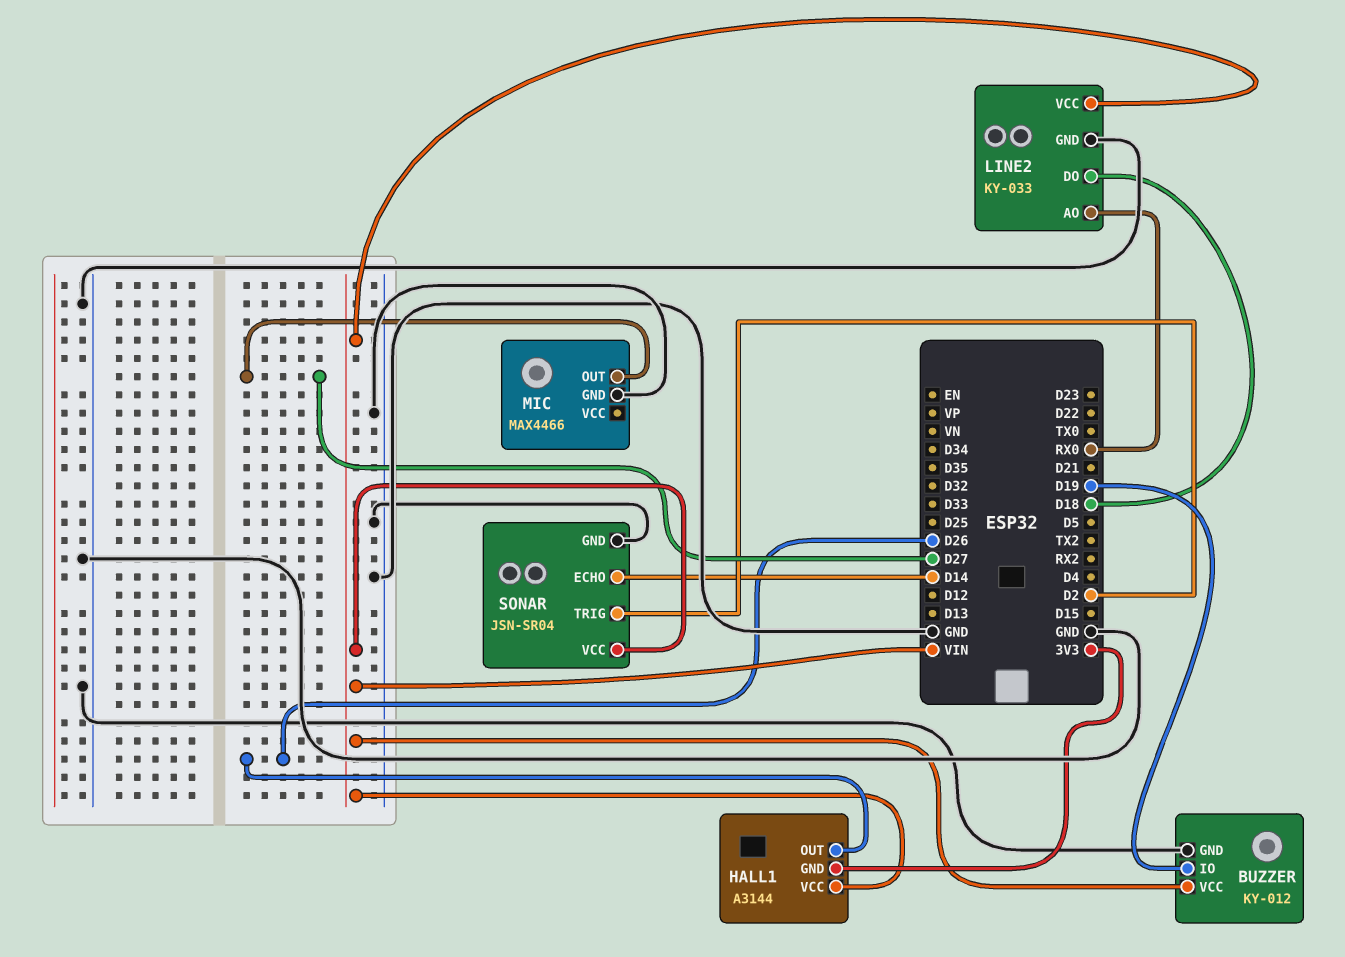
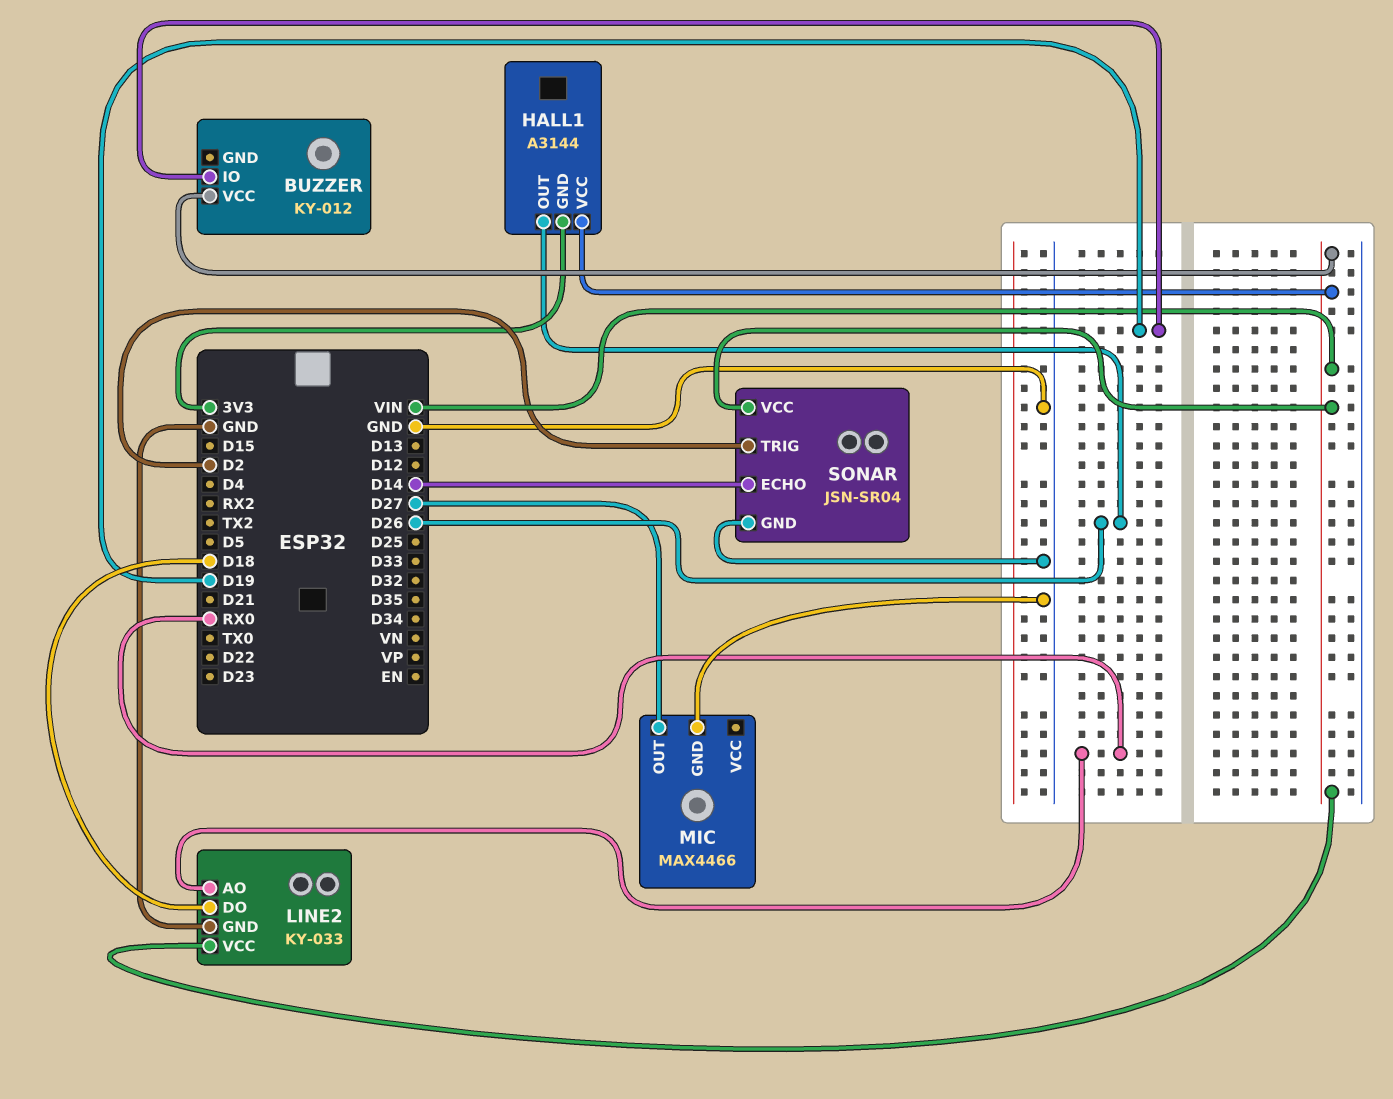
BUZZER pin GND: GND -> none

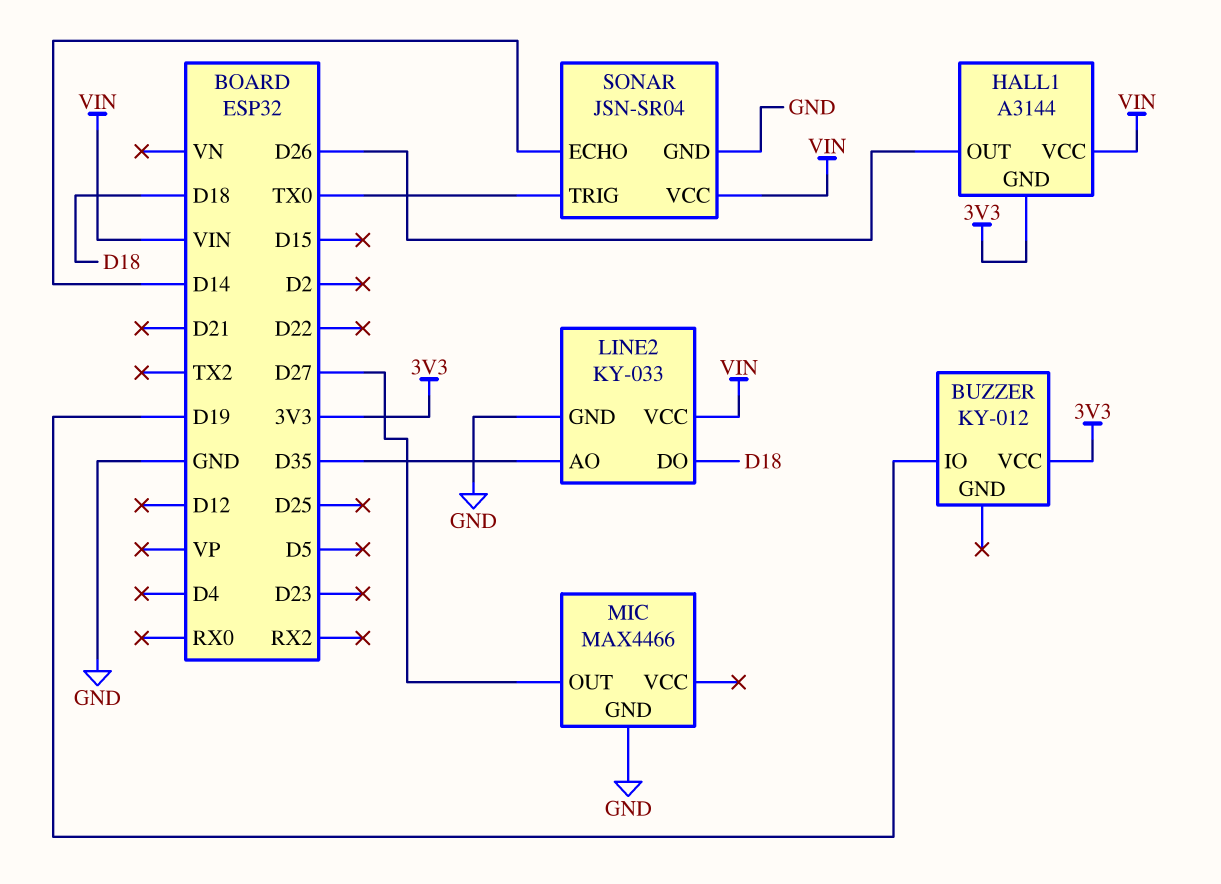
BUZZER pin VCC: VIN -> 3V3
LINE2 pin AO: RX0 -> D35
SONAR pin TRIG: D2 -> TX0

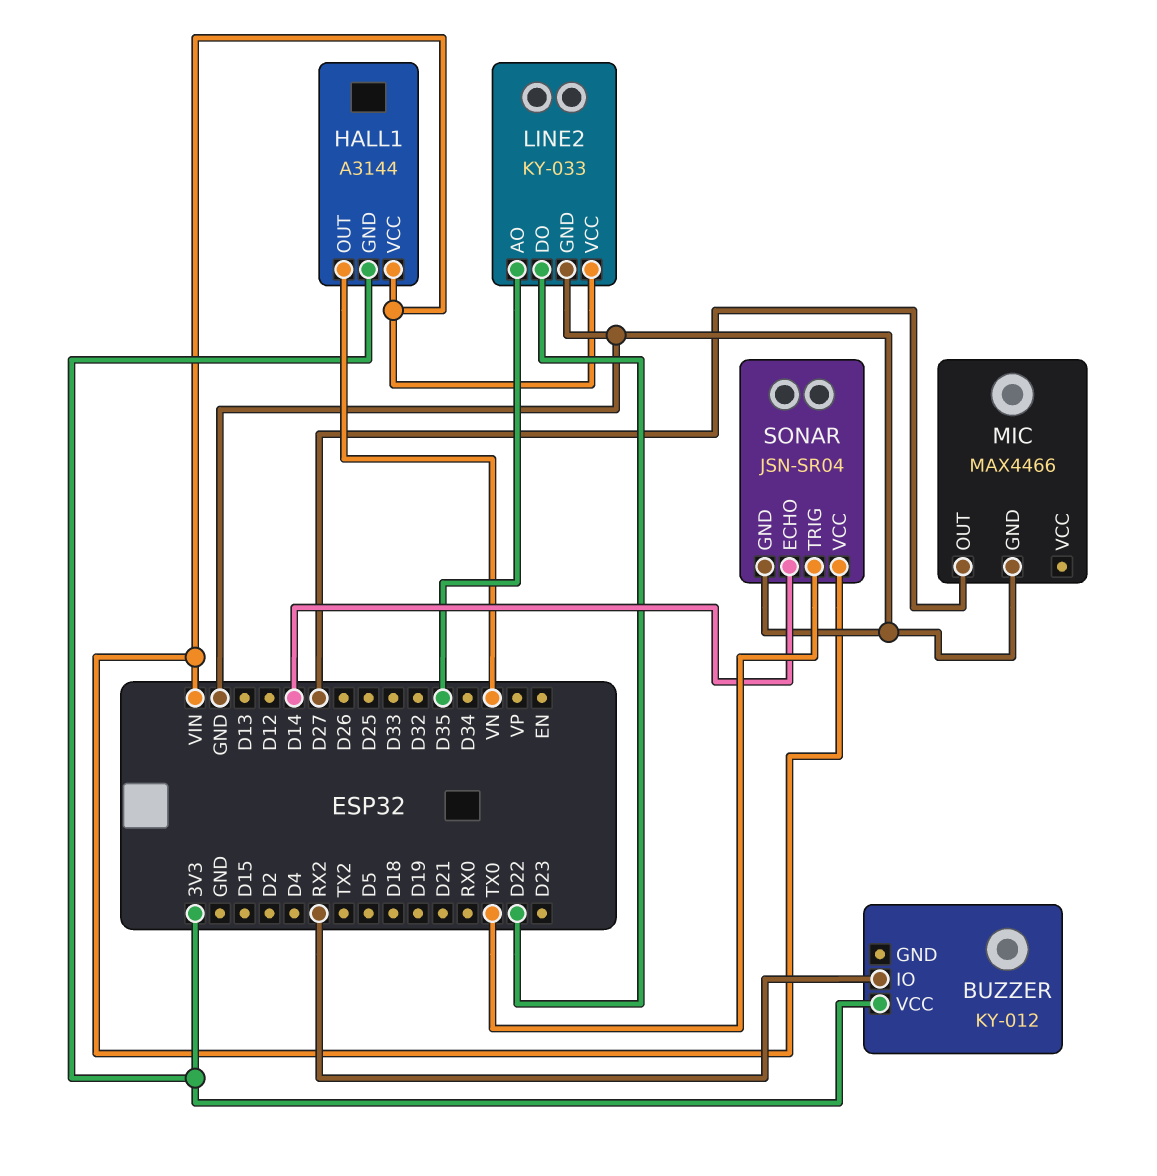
BUZZER pin IO: D19 -> RX2
HALL1 pin OUT: D26 -> VN
LINE2 pin DO: D18 -> D22

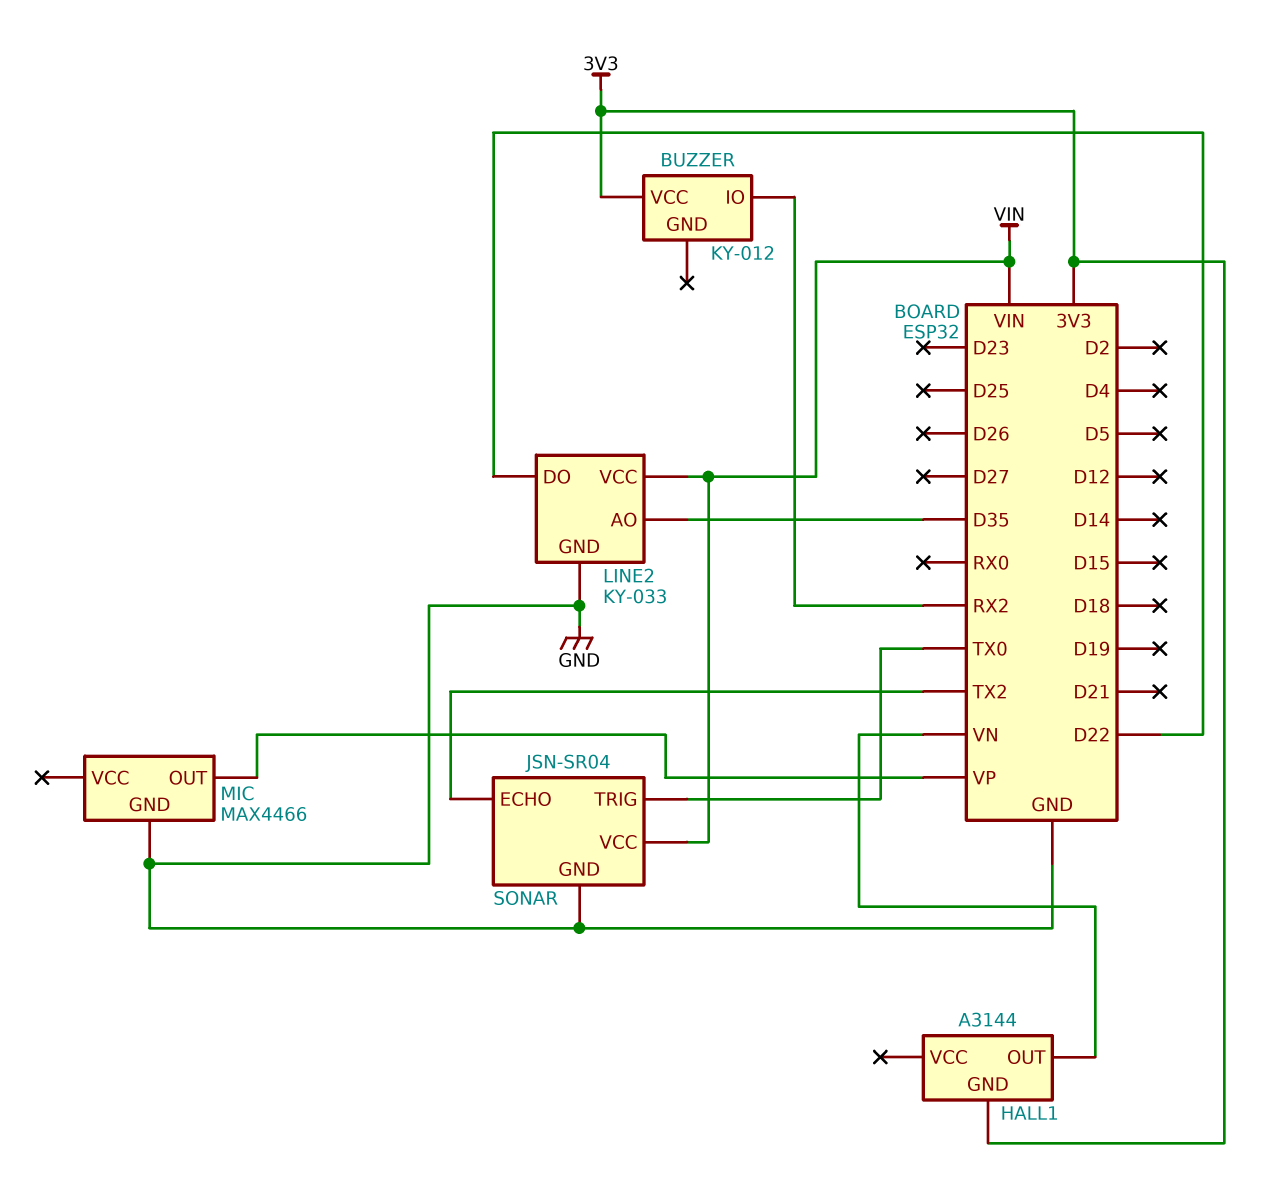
HALL1 pin VCC: VIN -> none
MIC pin OUT: D27 -> VP
SONAR pin ECHO: D14 -> TX2

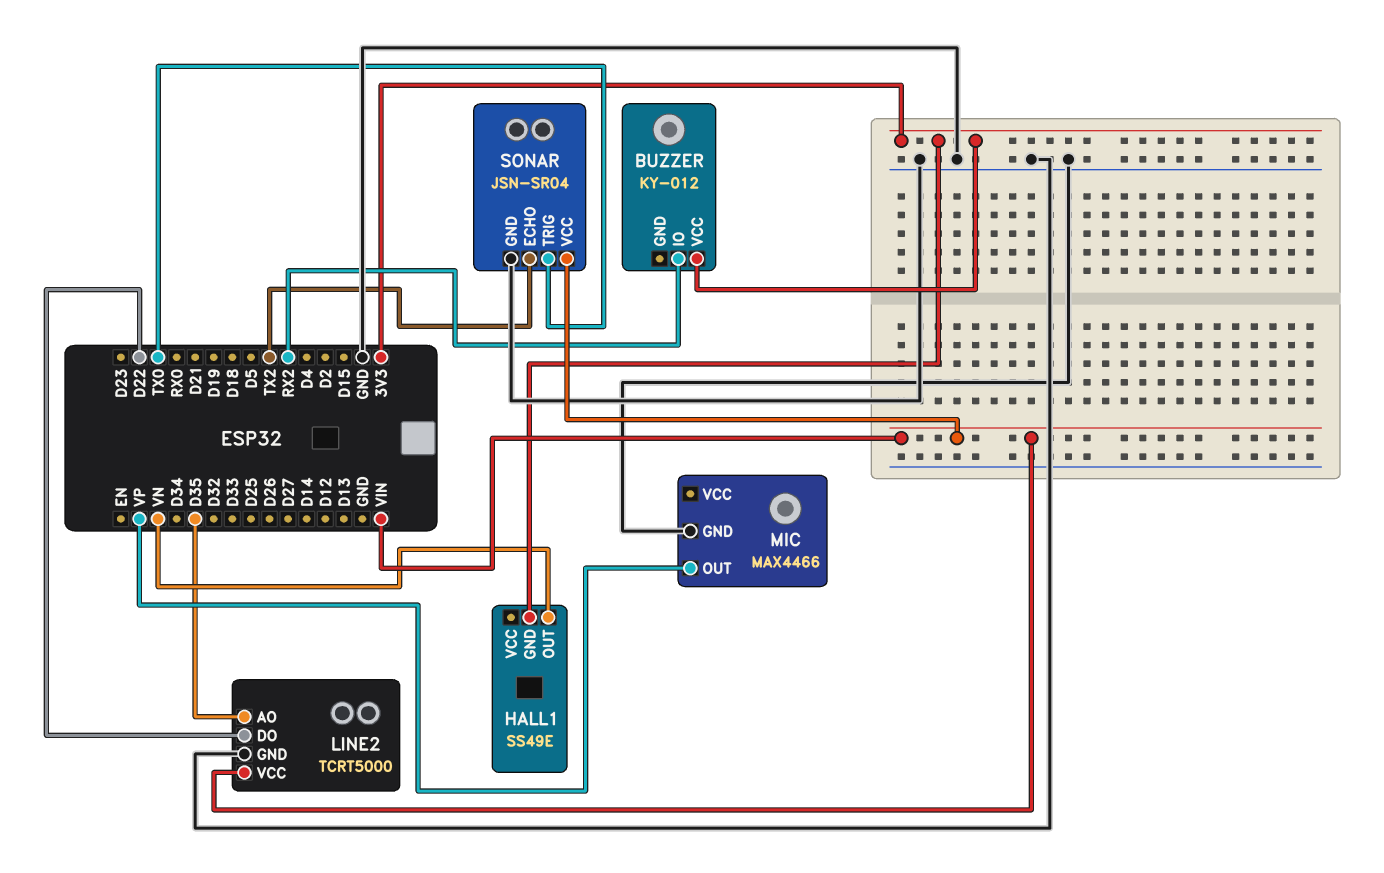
HALL1: A3144 -> SS49E
LINE2: KY-033 -> TCRT5000

